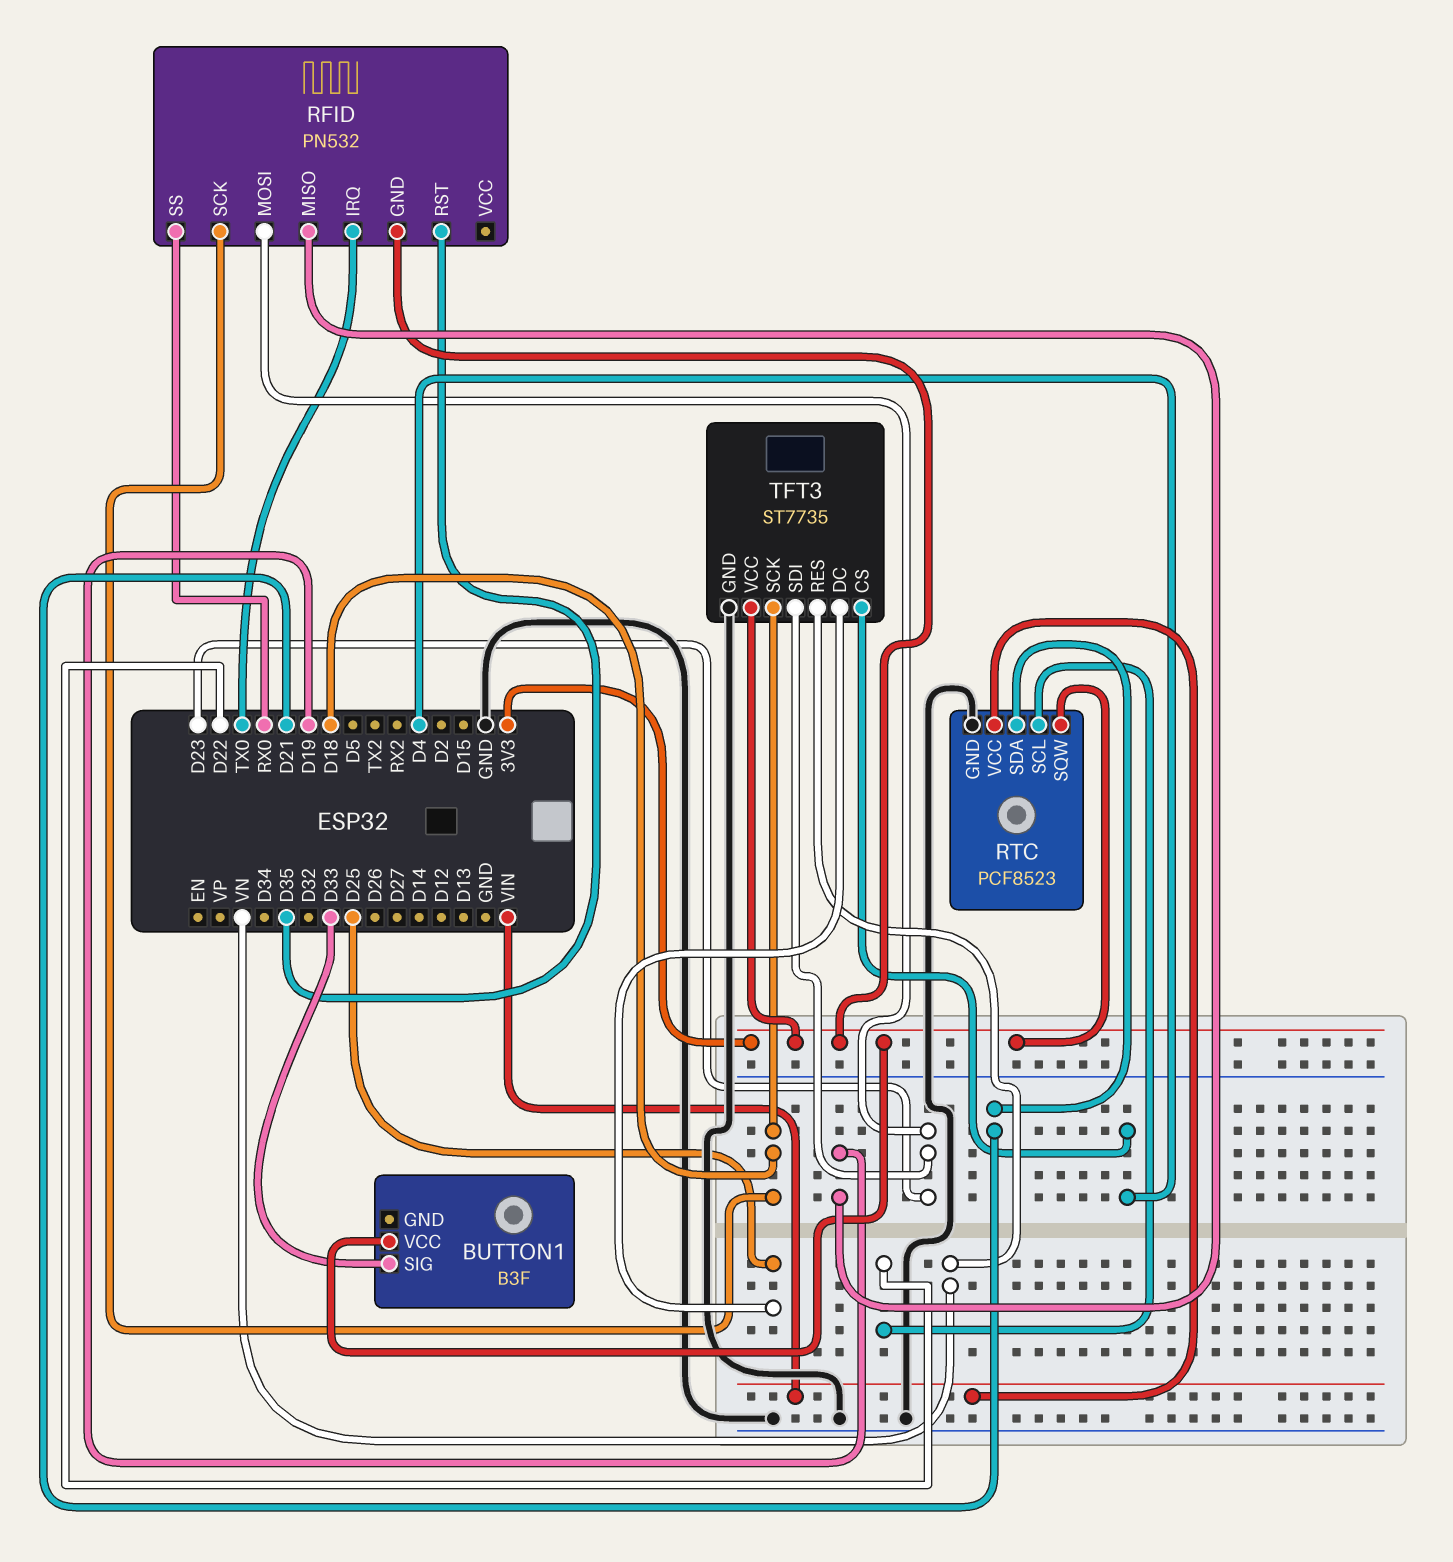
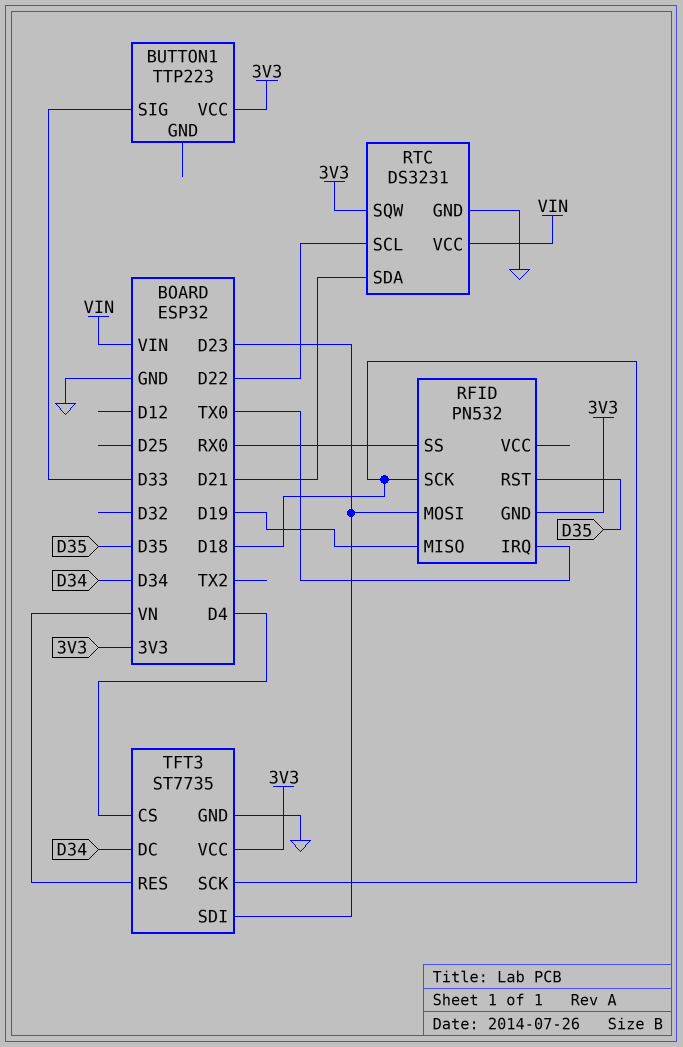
BUTTON1: B3F -> TTP223
RTC: PCF8523 -> DS3231
TFT3 pin DC: D25 -> D34

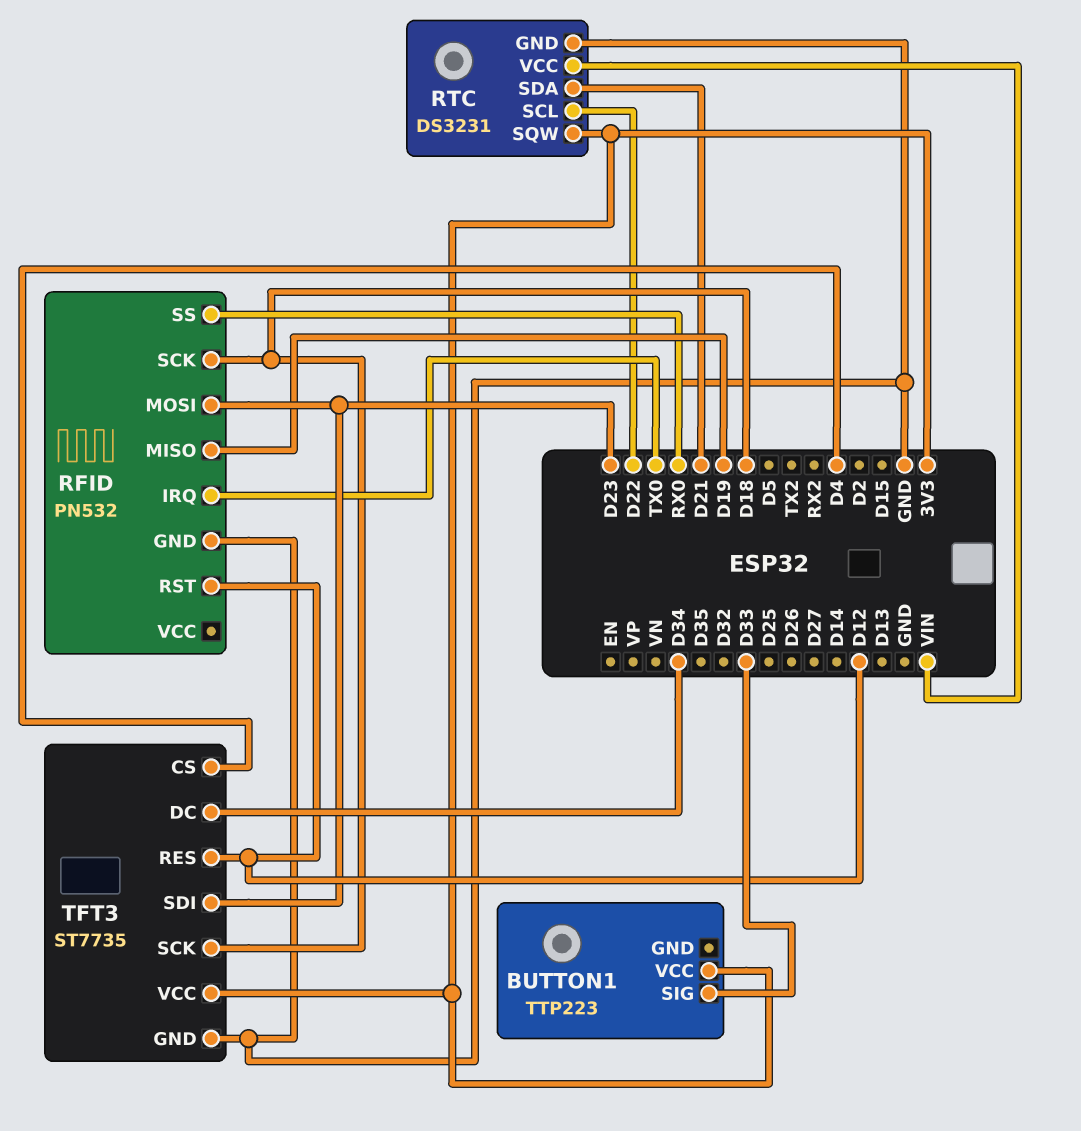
RFID pin GND: 3V3 -> GND
RFID pin RST: D35 -> D12
TFT3 pin RES: VN -> D12

